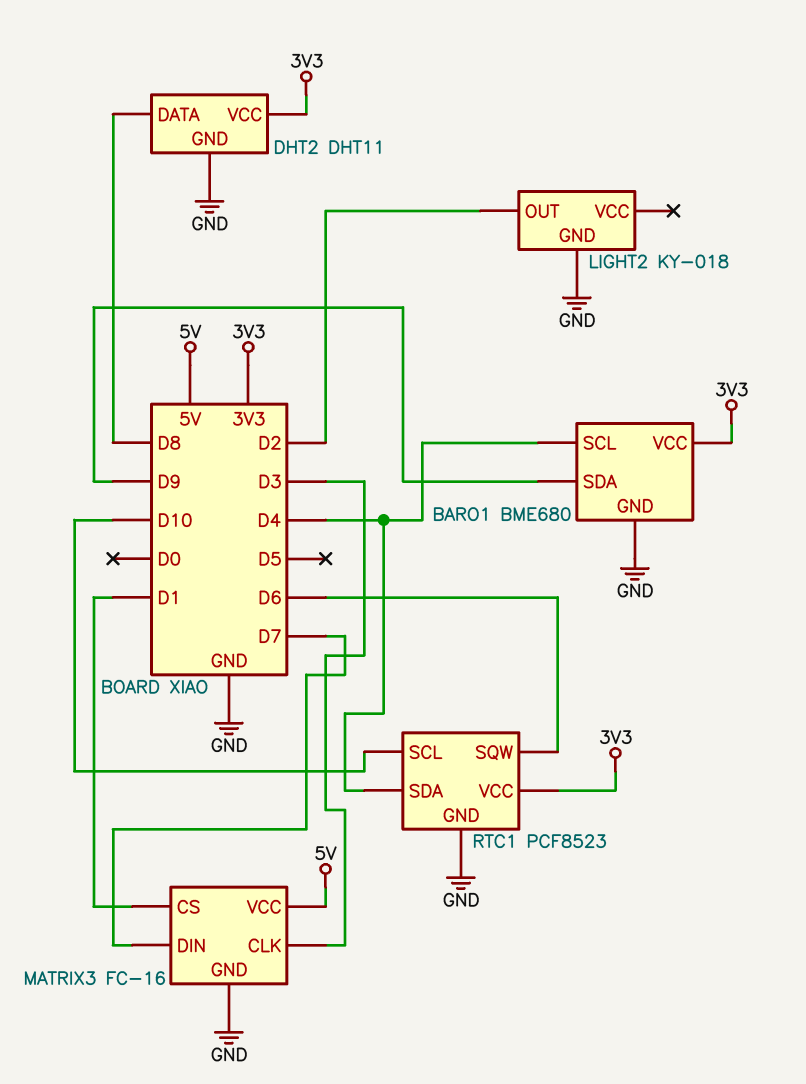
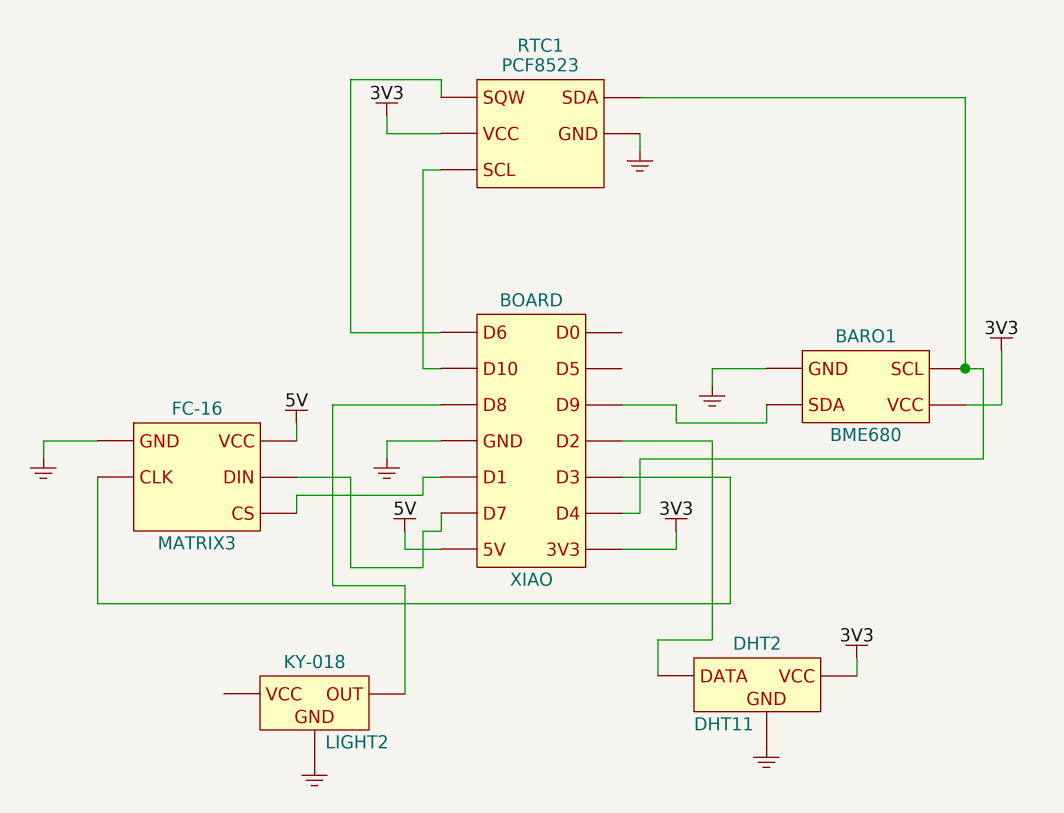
DHT2 pin DATA: D8 -> D2
LIGHT2 pin OUT: D2 -> D8

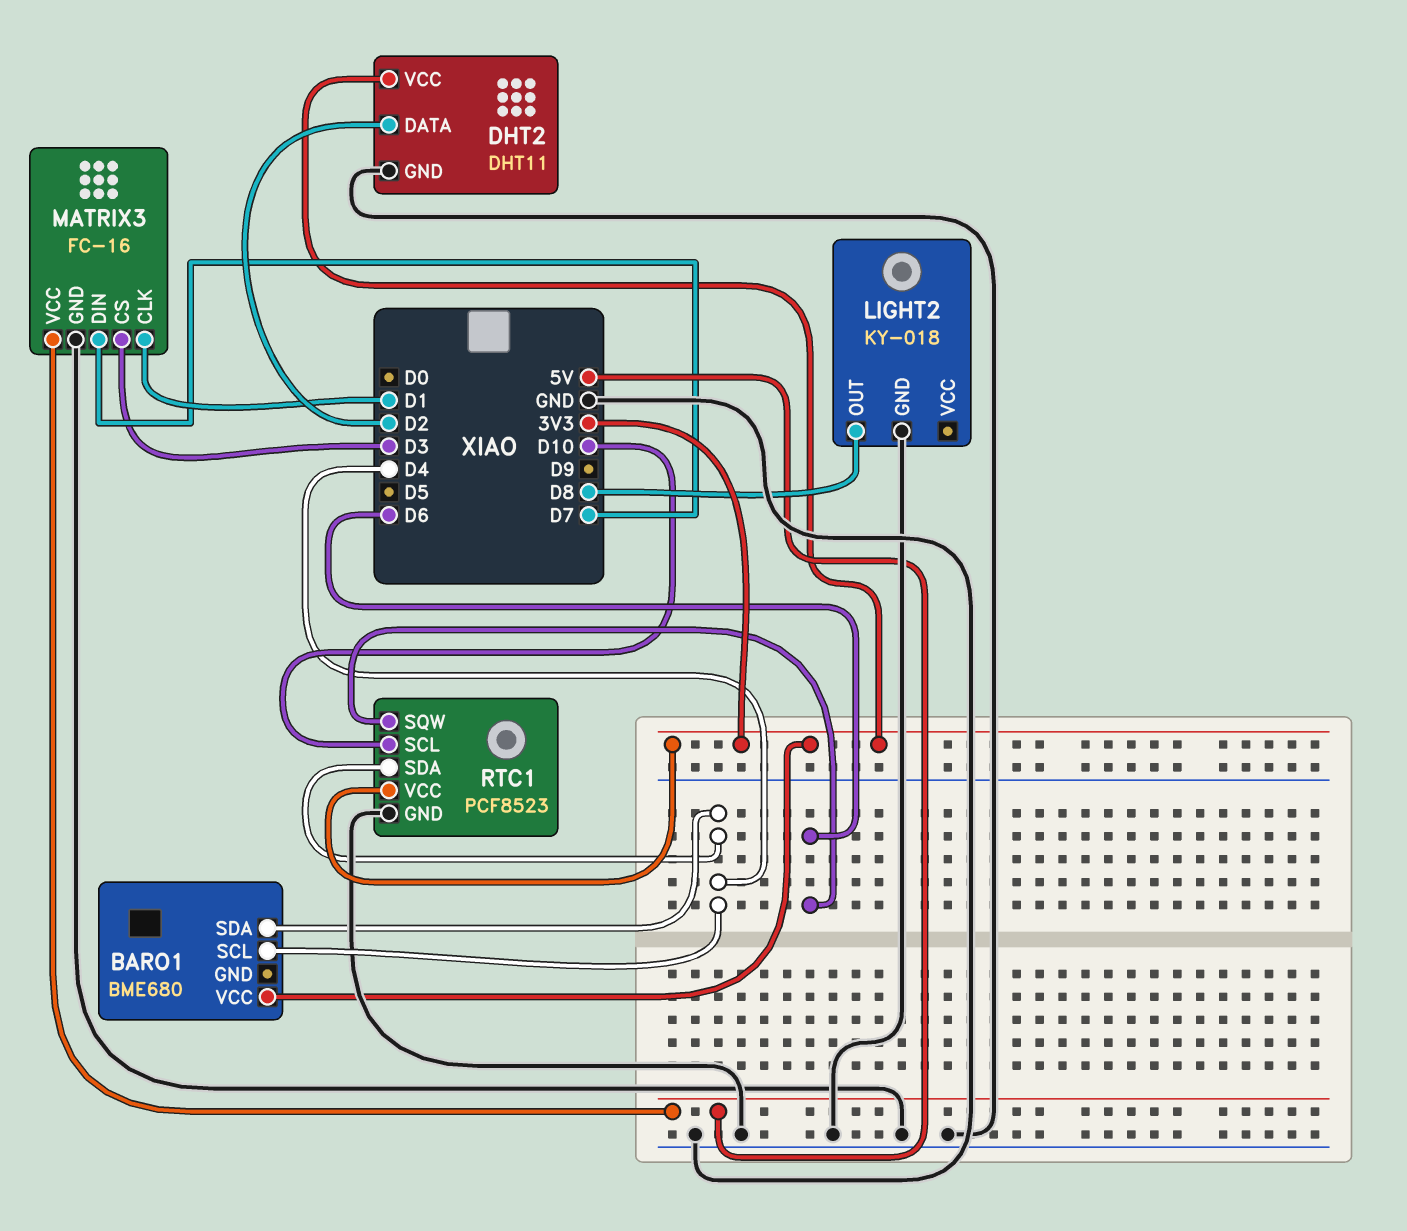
BARO1 pin GND: GND -> none
BARO1 pin SDA: D9 -> D4
MATRIX3 pin CLK: D3 -> D1
MATRIX3 pin CS: D1 -> D3

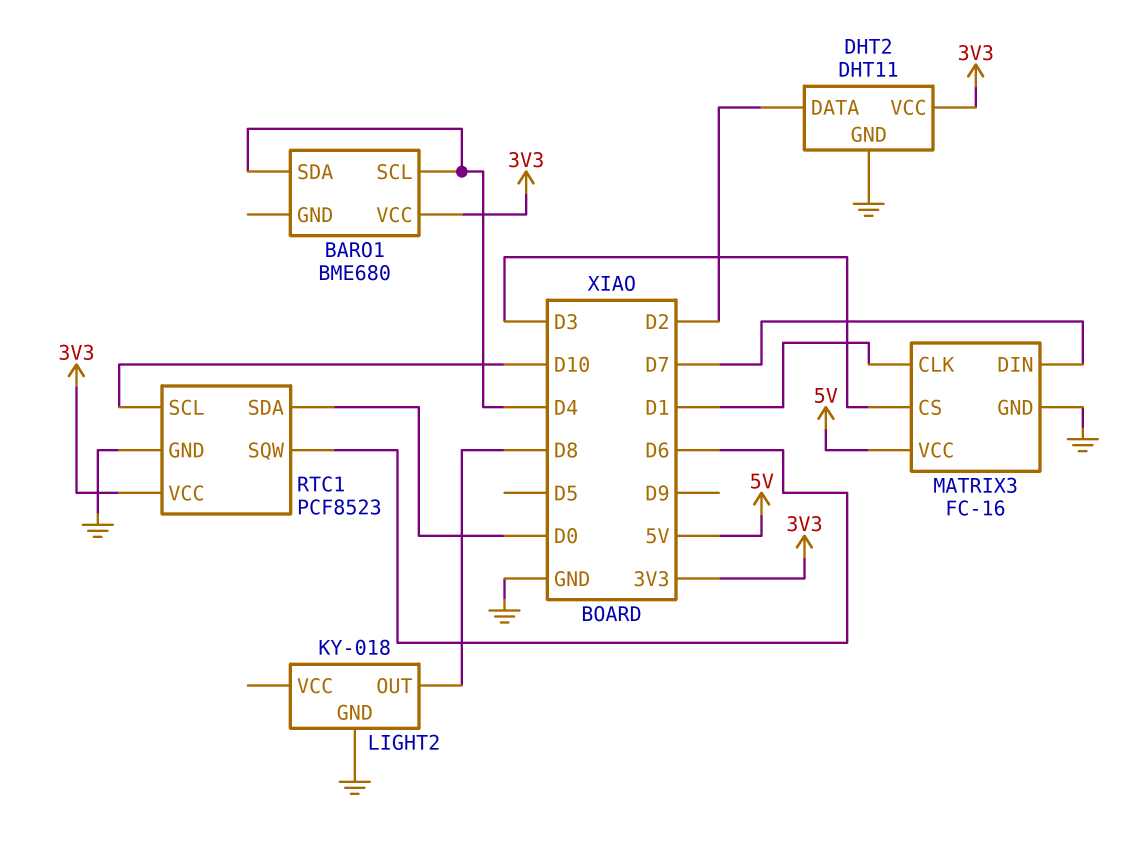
RTC1 pin SDA: D4 -> D0

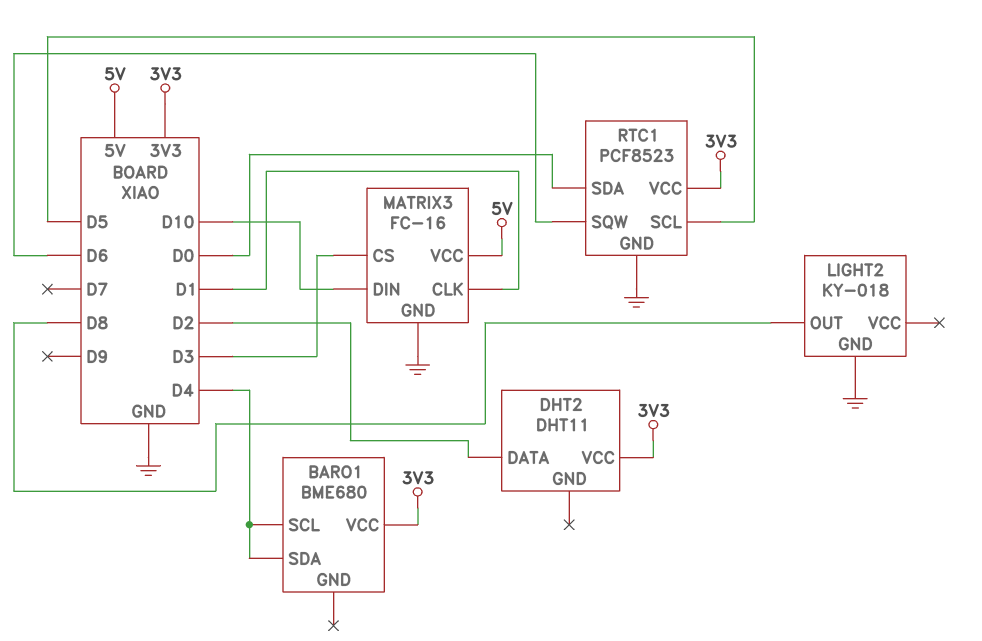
DHT2 pin GND: GND -> none
MATRIX3 pin DIN: D7 -> D10
RTC1 pin SCL: D10 -> D5

